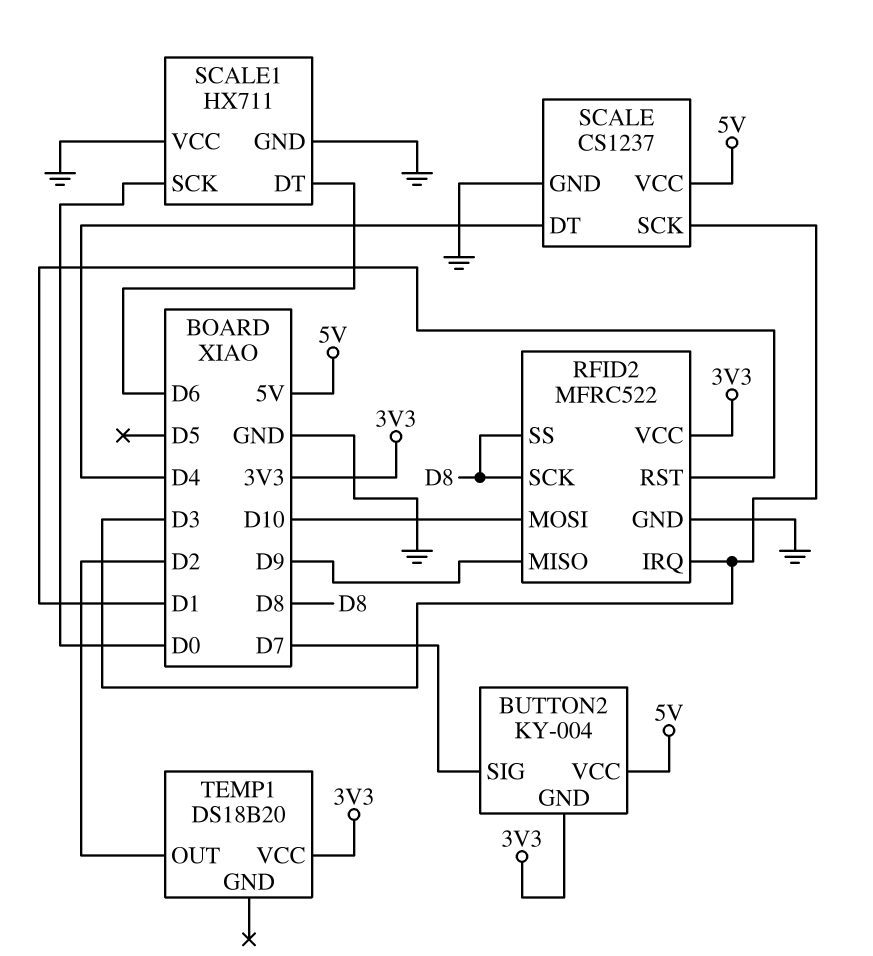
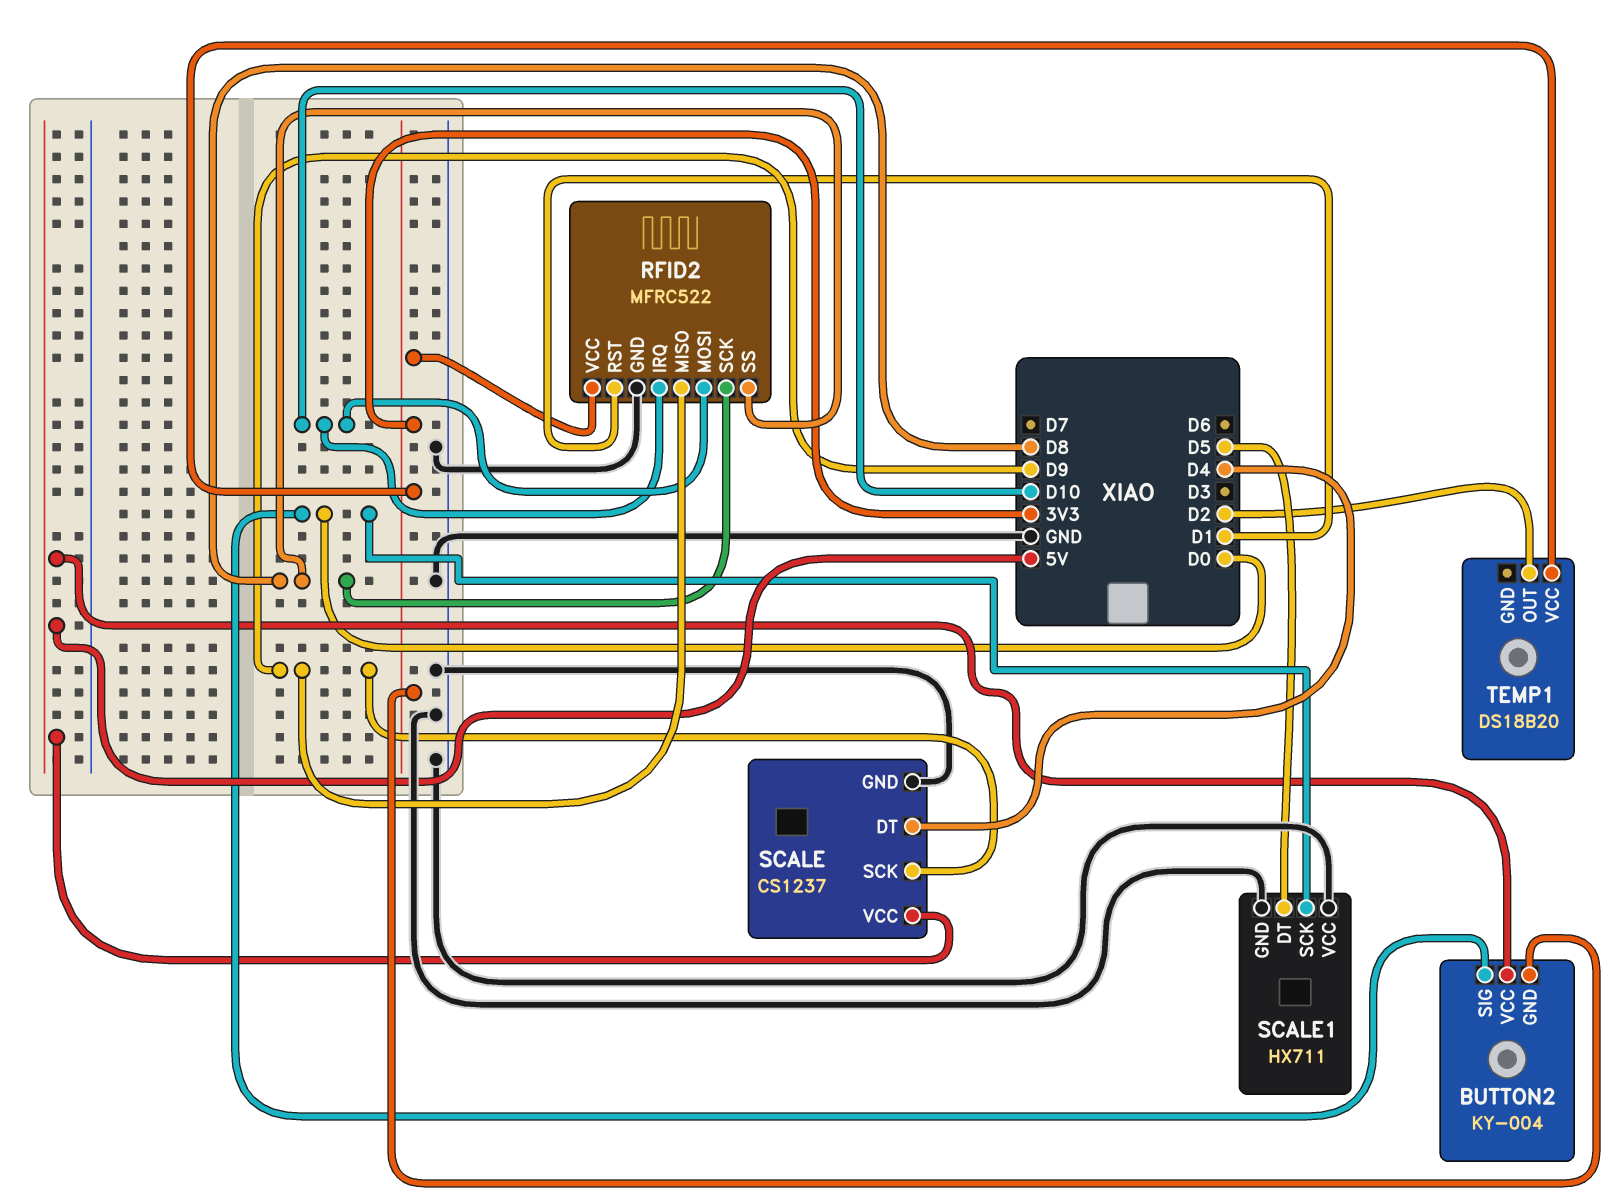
BUTTON2 pin SIG: D7 -> D0
RFID2 pin IRQ: D3 -> D10
SCALE pin SCK: D3 -> D9
SCALE1 pin DT: D6 -> D5

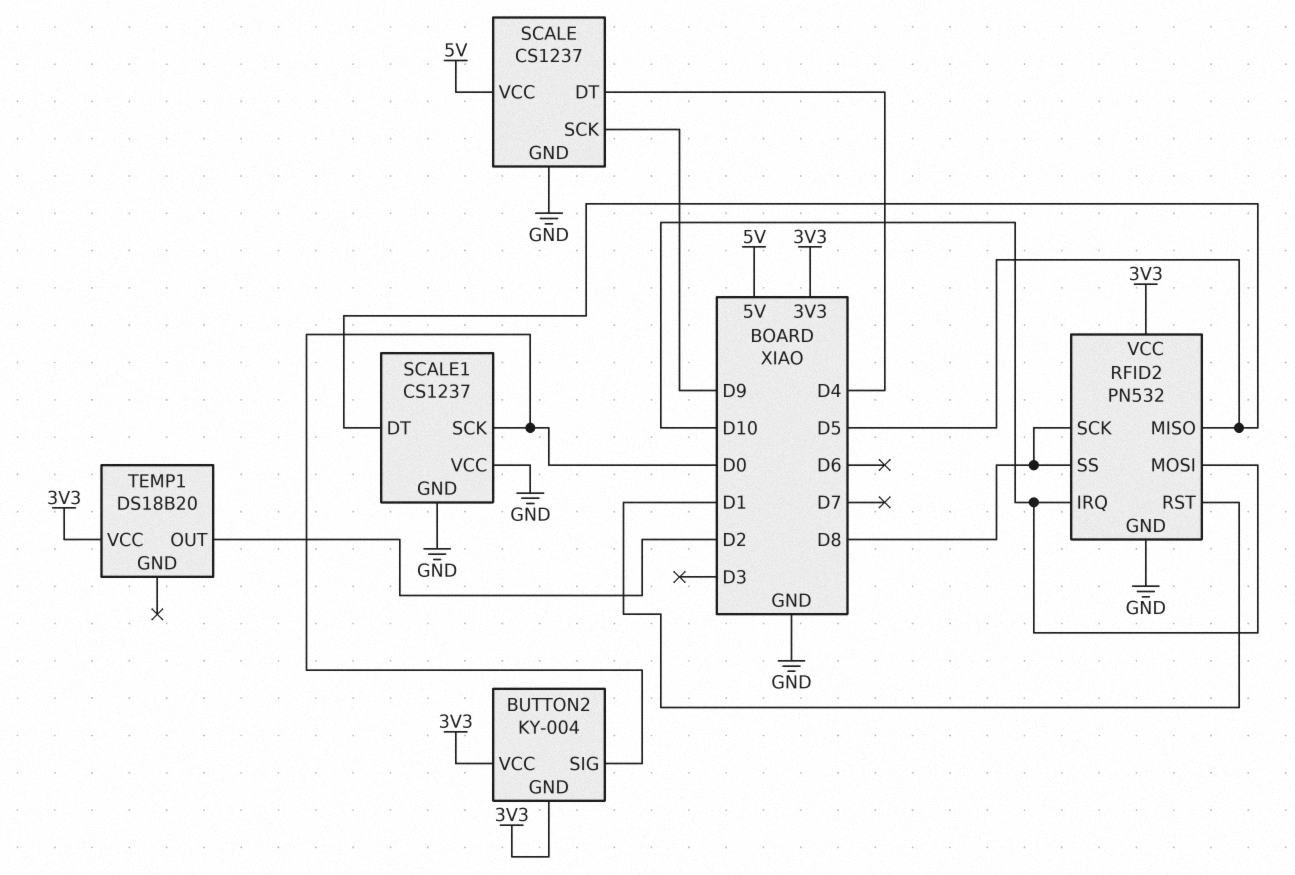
BUTTON2 pin VCC: 5V -> 3V3
RFID2: MFRC522 -> PN532
RFID2 pin MISO: D9 -> D5
SCALE1: HX711 -> CS1237

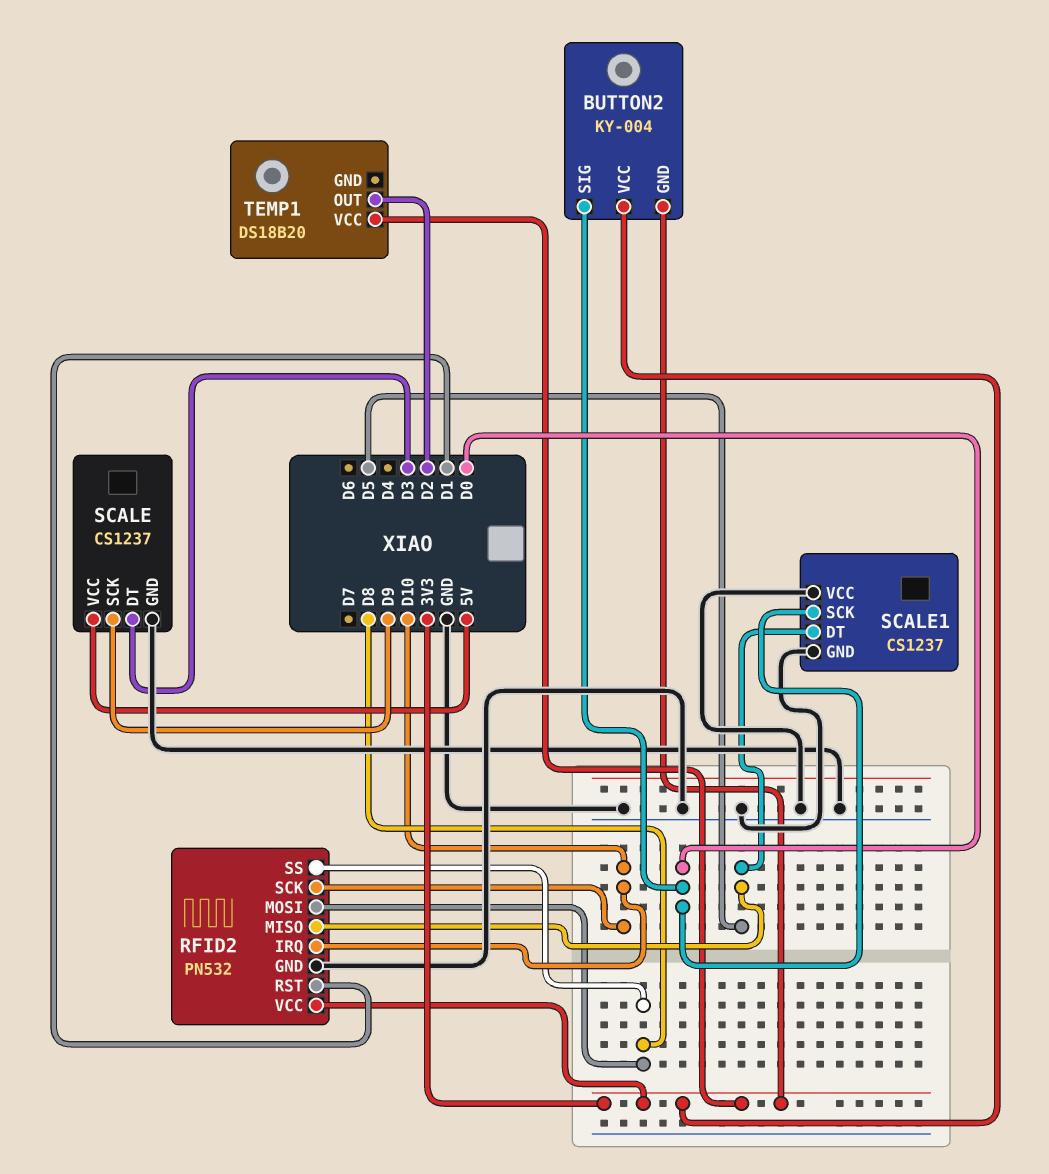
RFID2 pin MOSI: D10 -> D8
RFID2 pin SCK: D8 -> D10
SCALE pin DT: D4 -> D3

